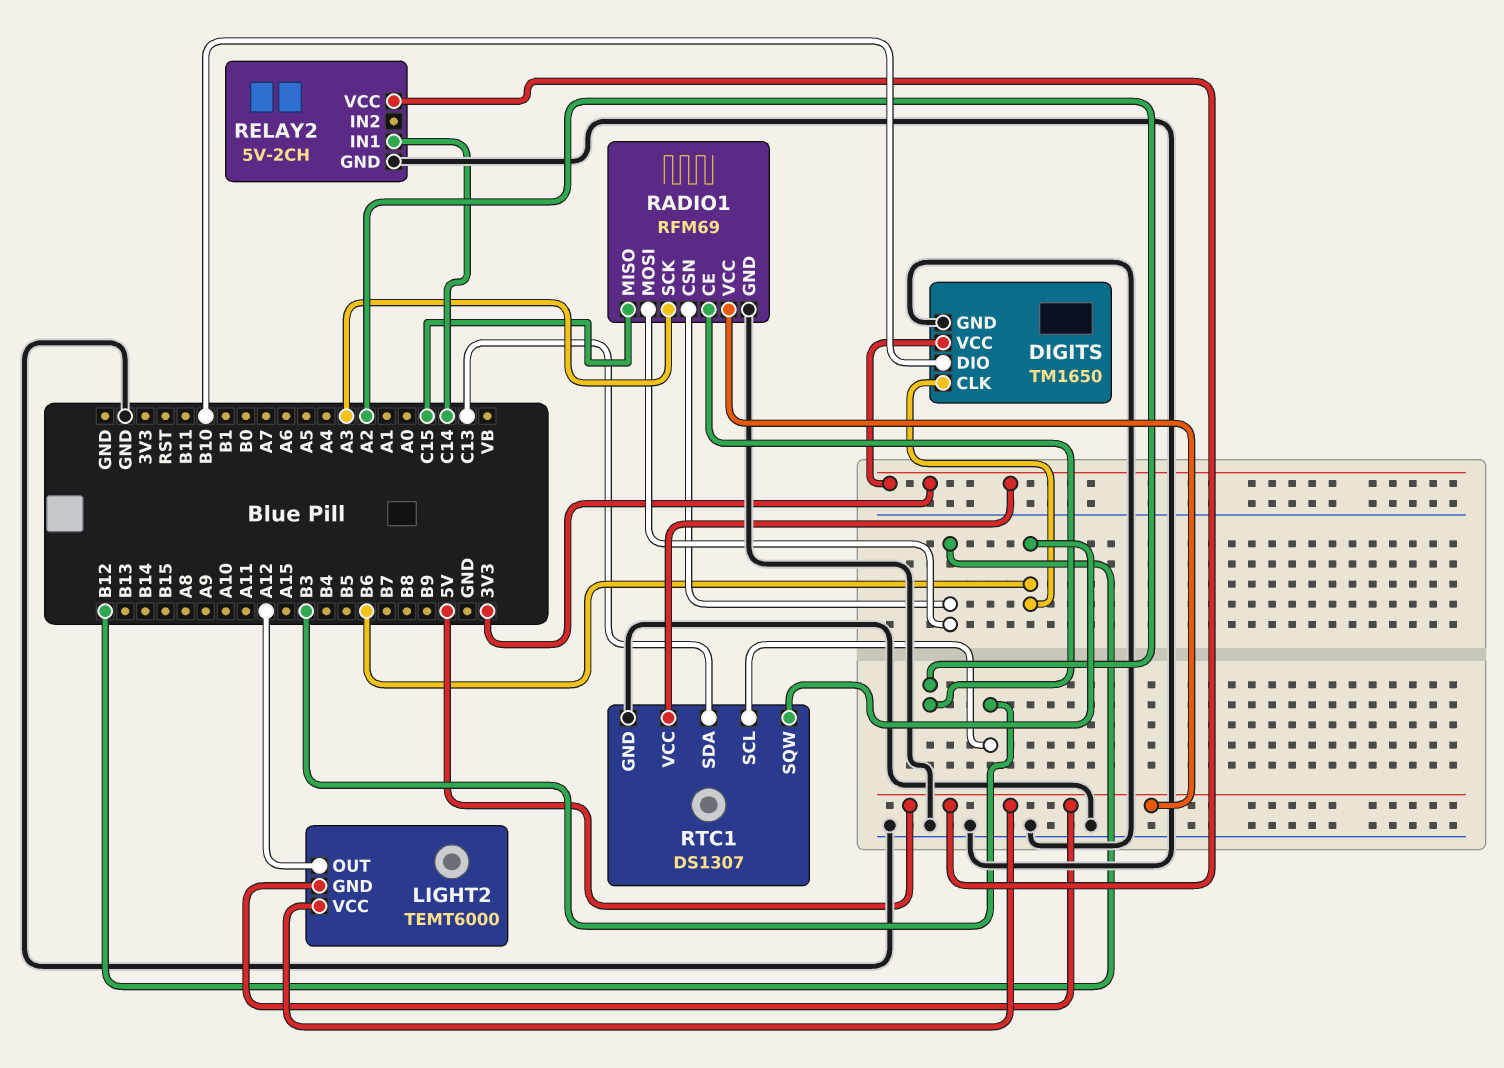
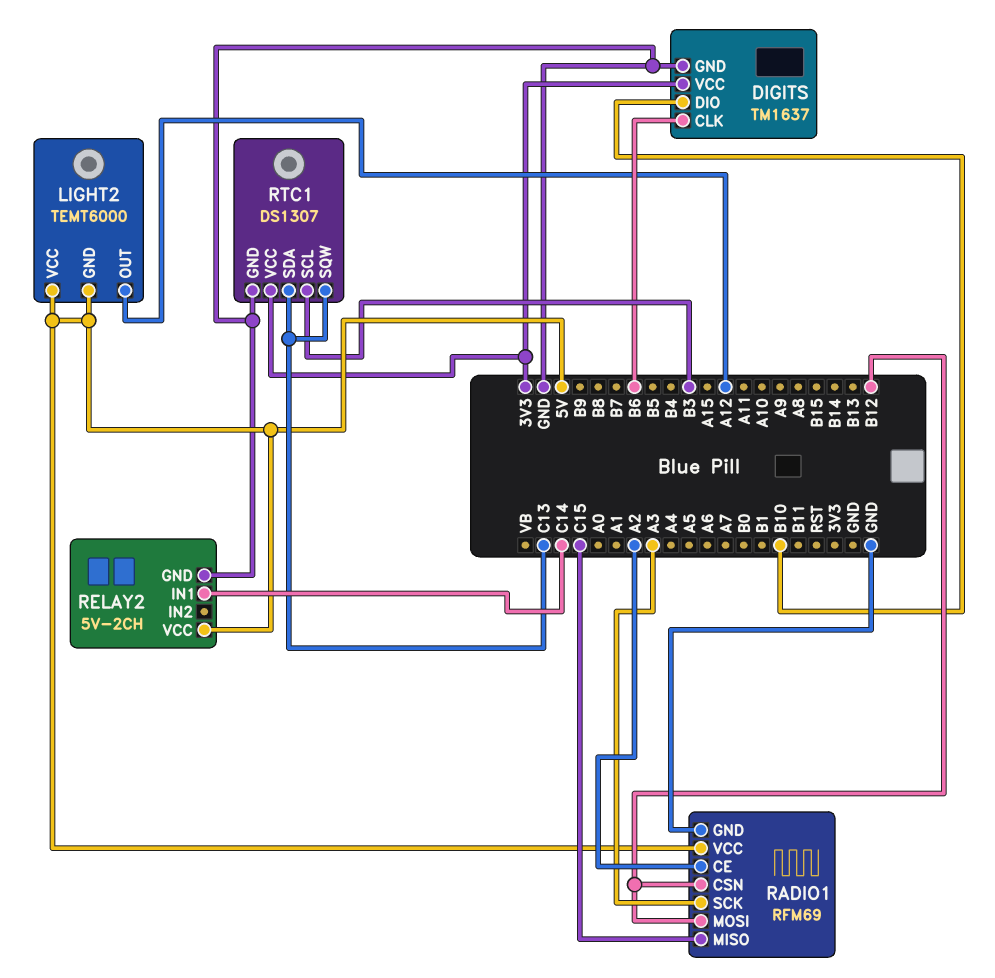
DIGITS: TM1650 -> TM1637
RTC1 pin SQW: B6 -> C13

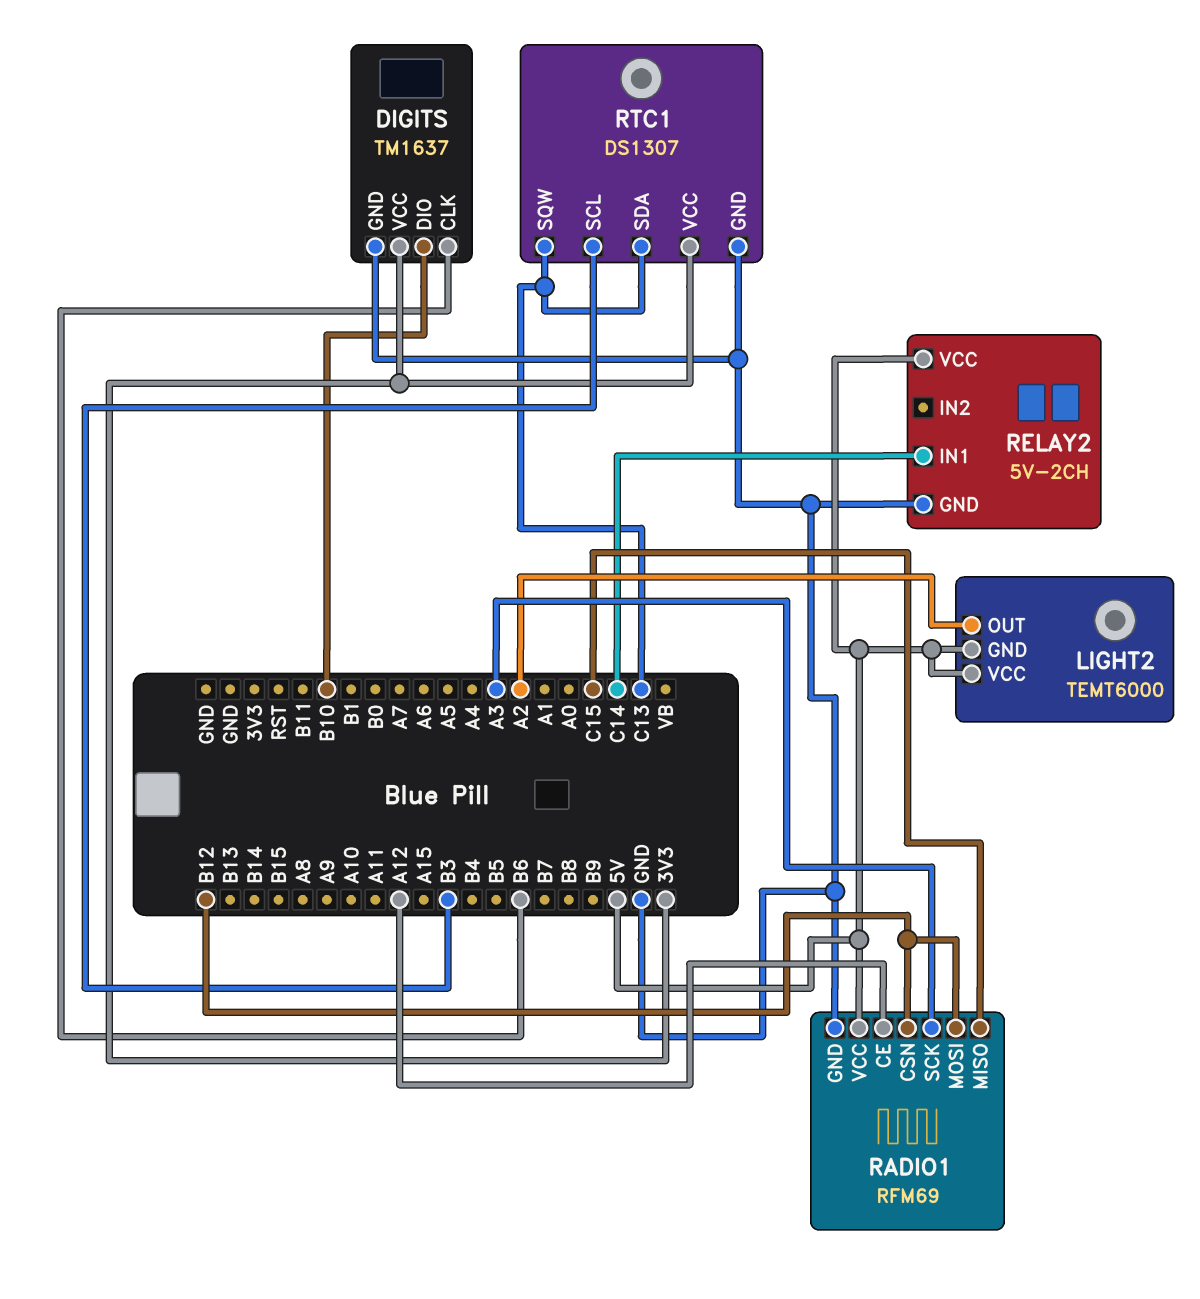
LIGHT2 pin OUT: A12 -> A2
RADIO1 pin CE: A2 -> A12

